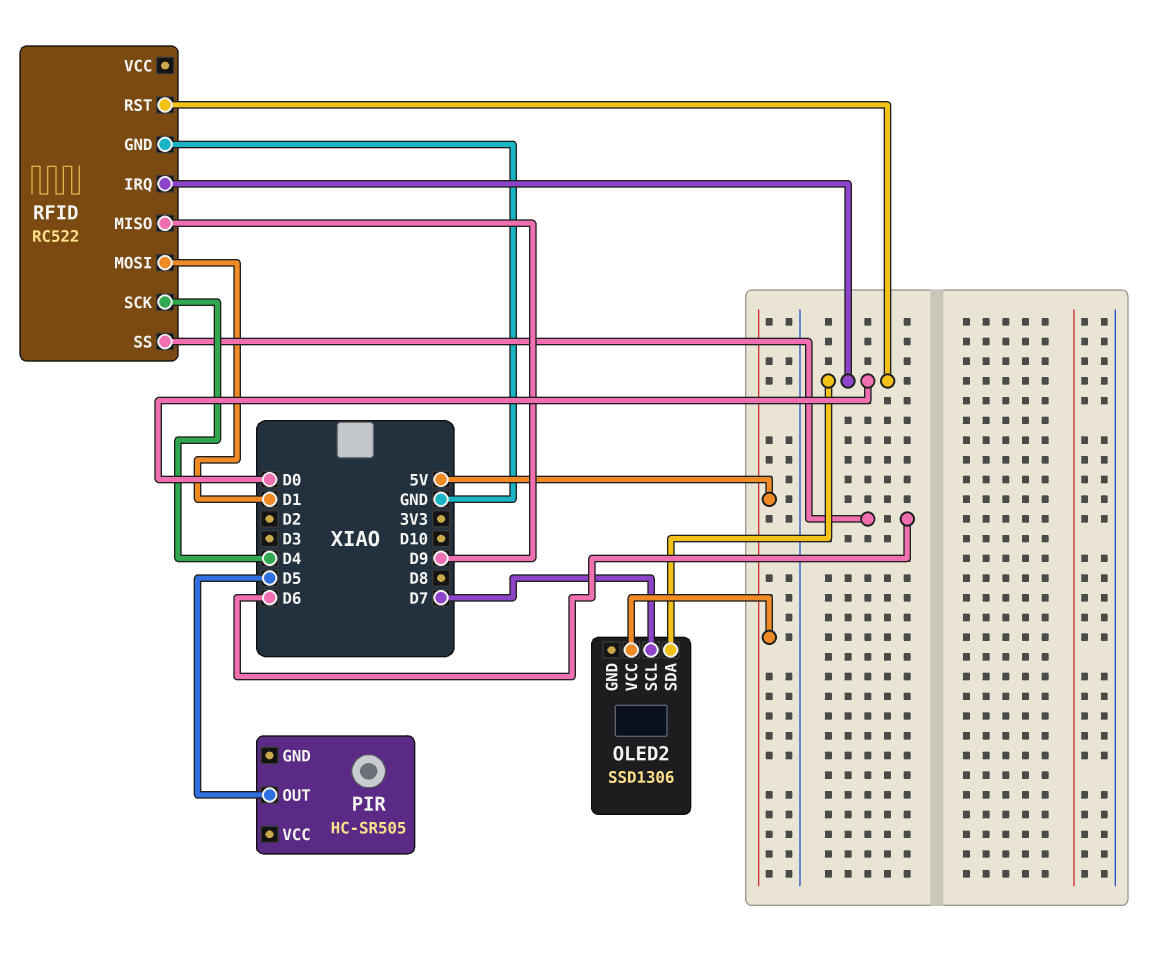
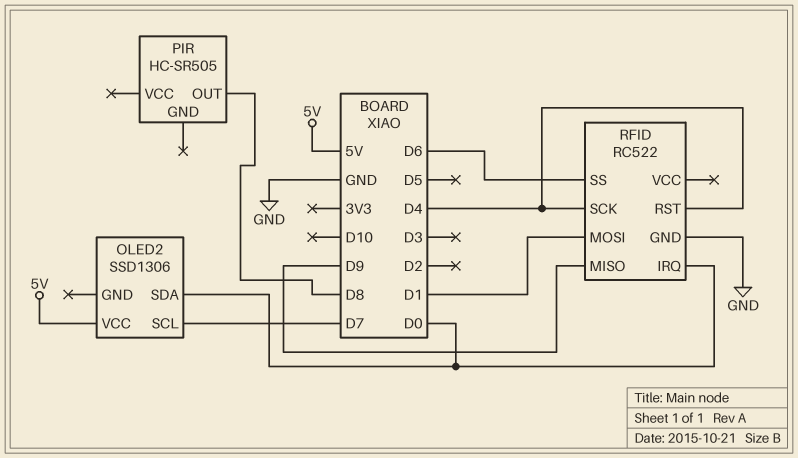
PIR pin OUT: D5 -> D8
RFID pin RST: D0 -> D4

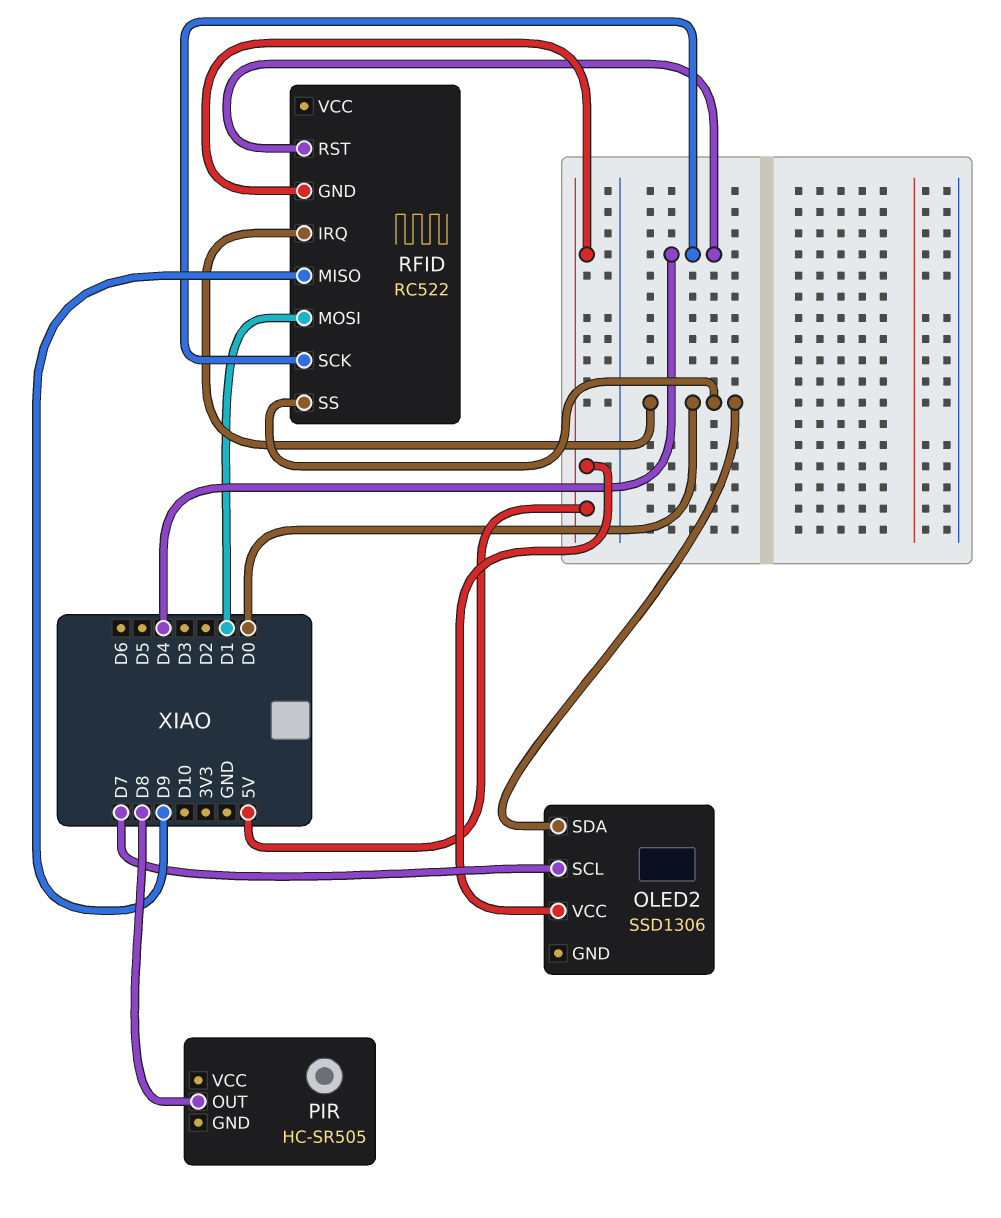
RFID pin GND: GND -> 5V
RFID pin SS: D6 -> D0

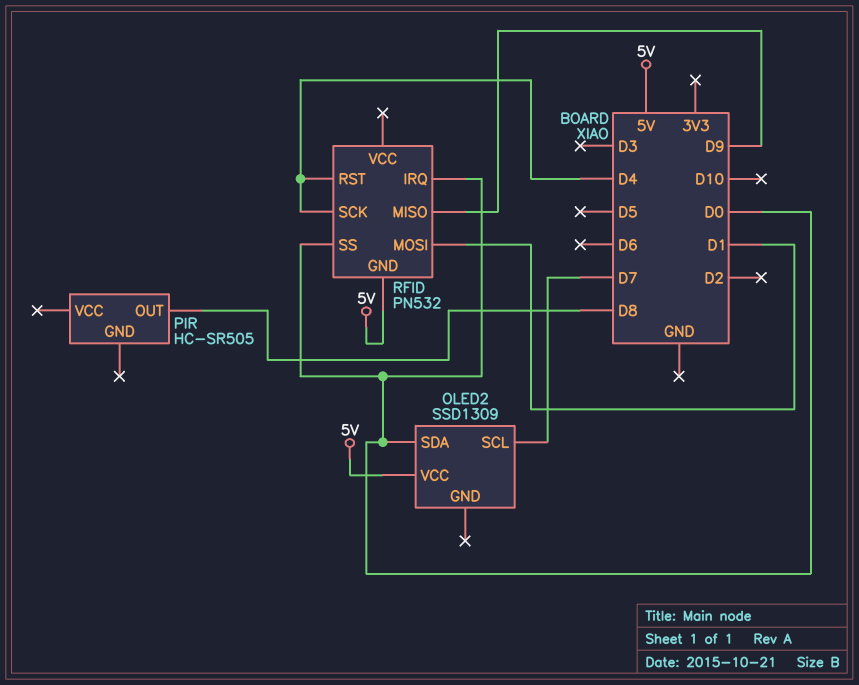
OLED2: SSD1306 -> SSD1309
RFID: RC522 -> PN532

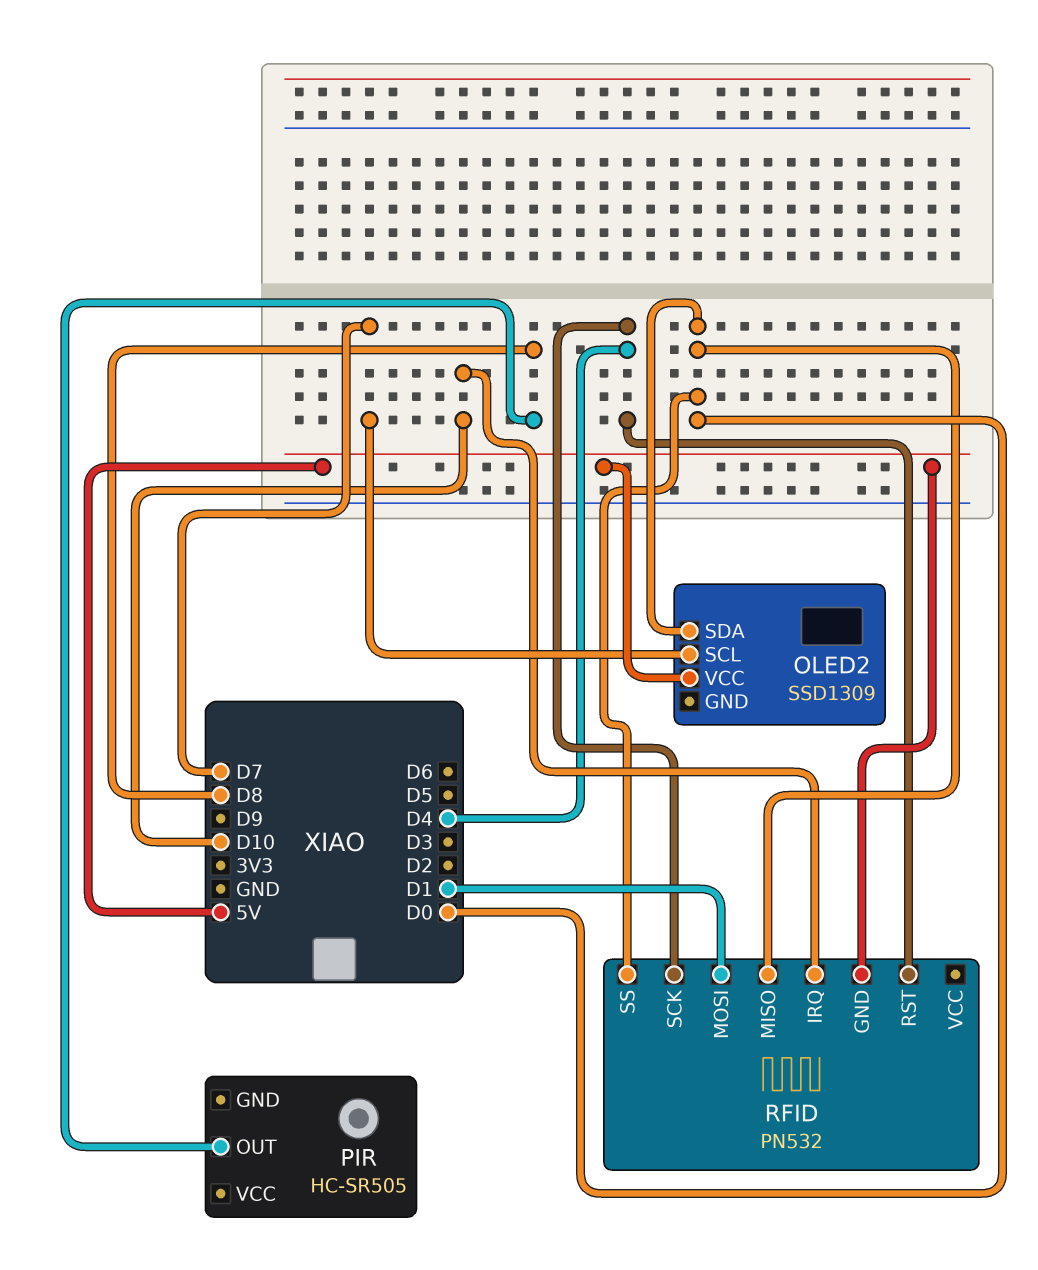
RFID pin IRQ: D0 -> D10
RFID pin MISO: D9 -> D0

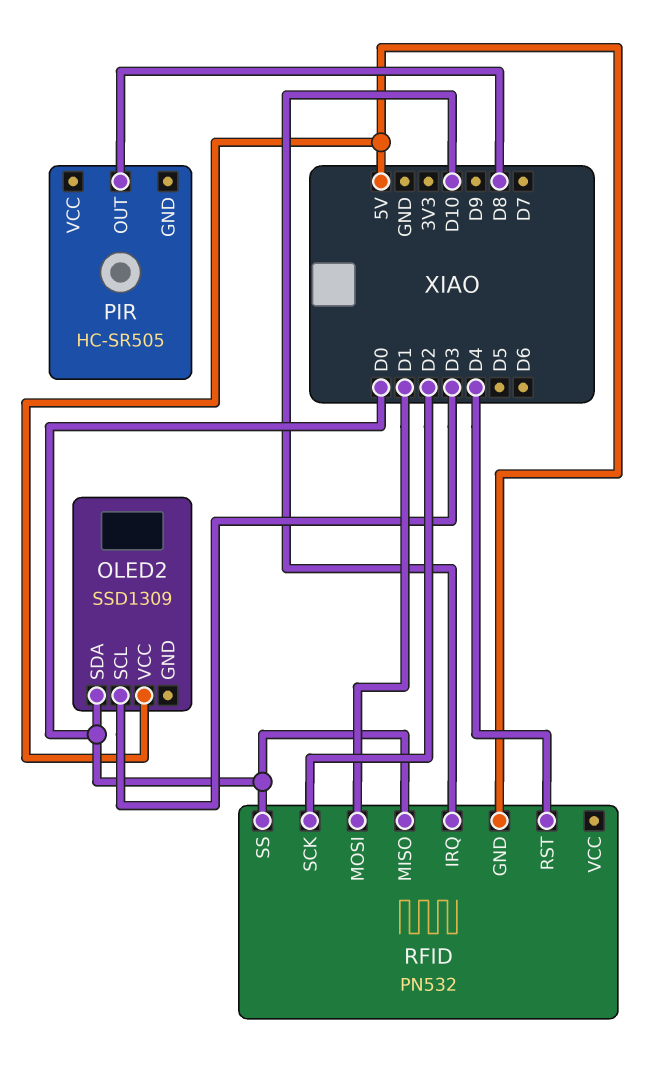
OLED2 pin SCL: D7 -> D3
RFID pin SCK: D4 -> D2

